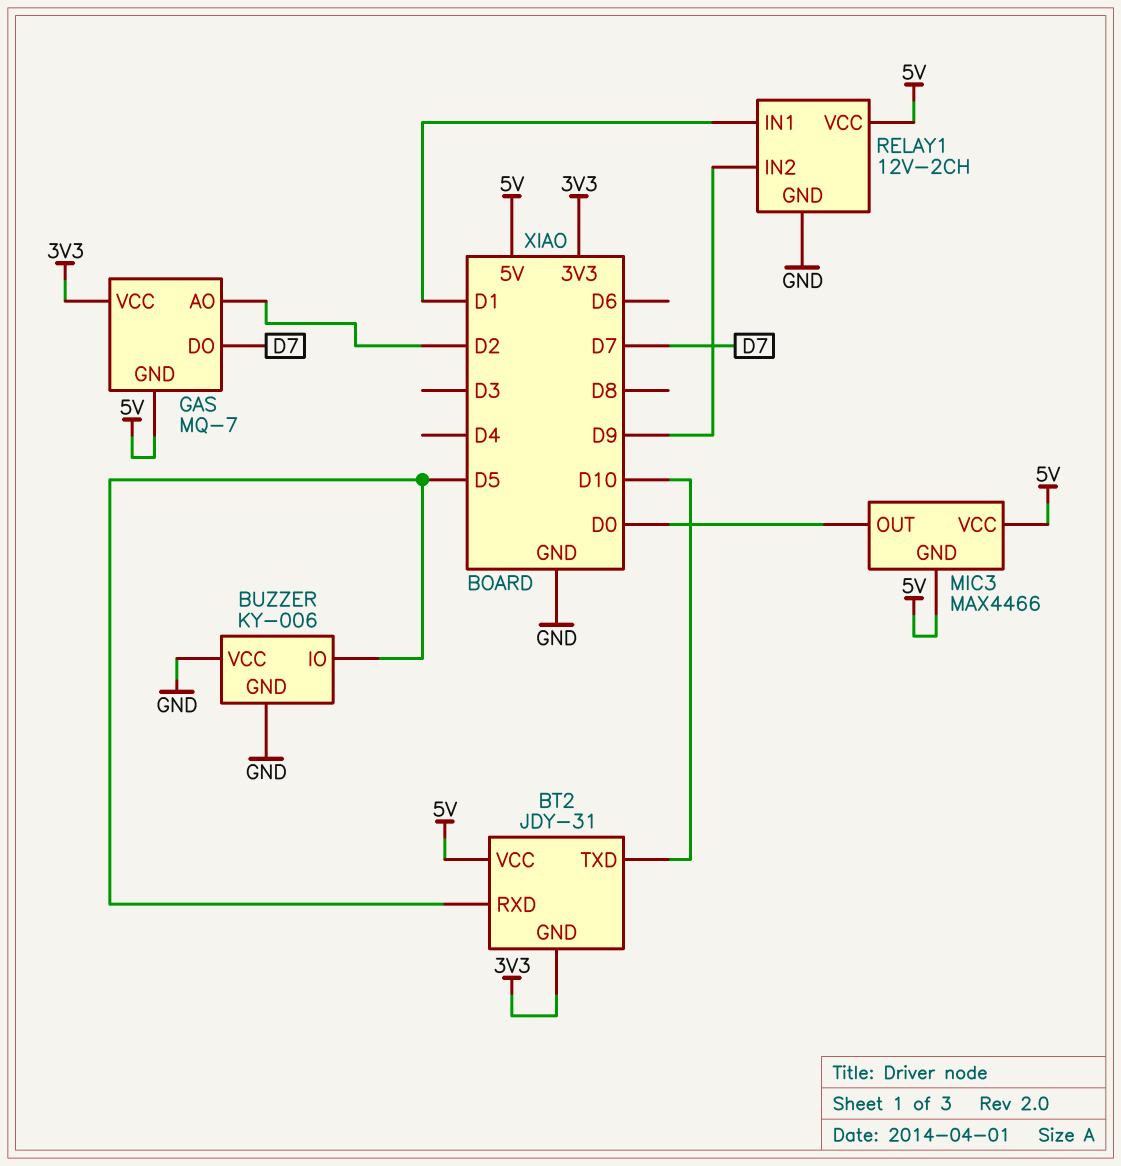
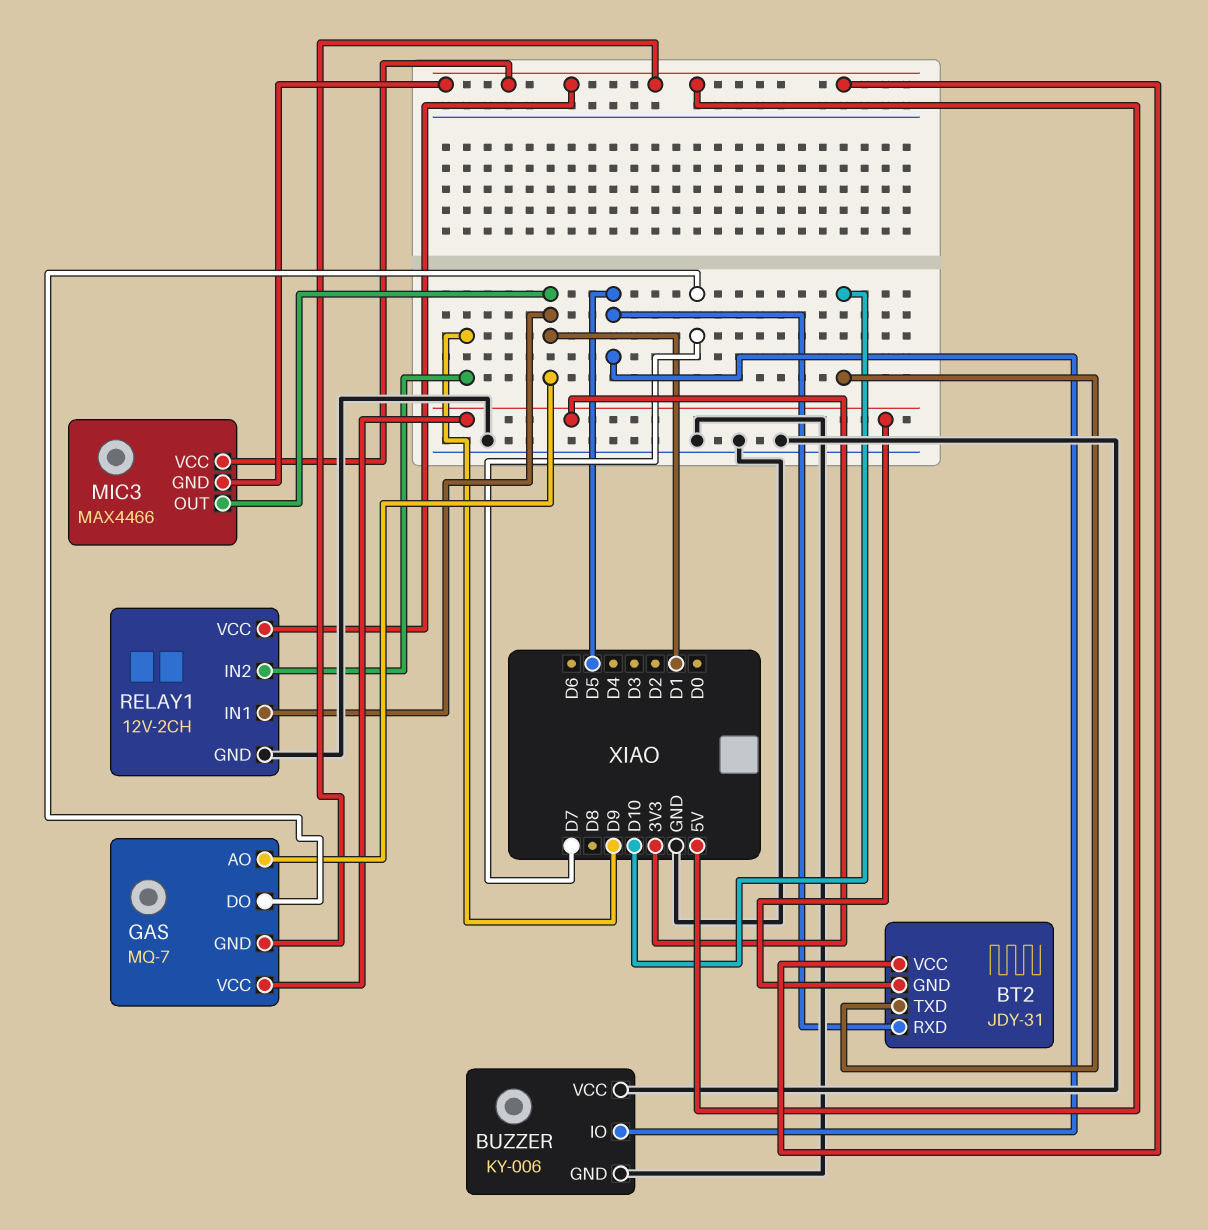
GAS pin AO: D2 -> D1
MIC3 pin OUT: D0 -> D1

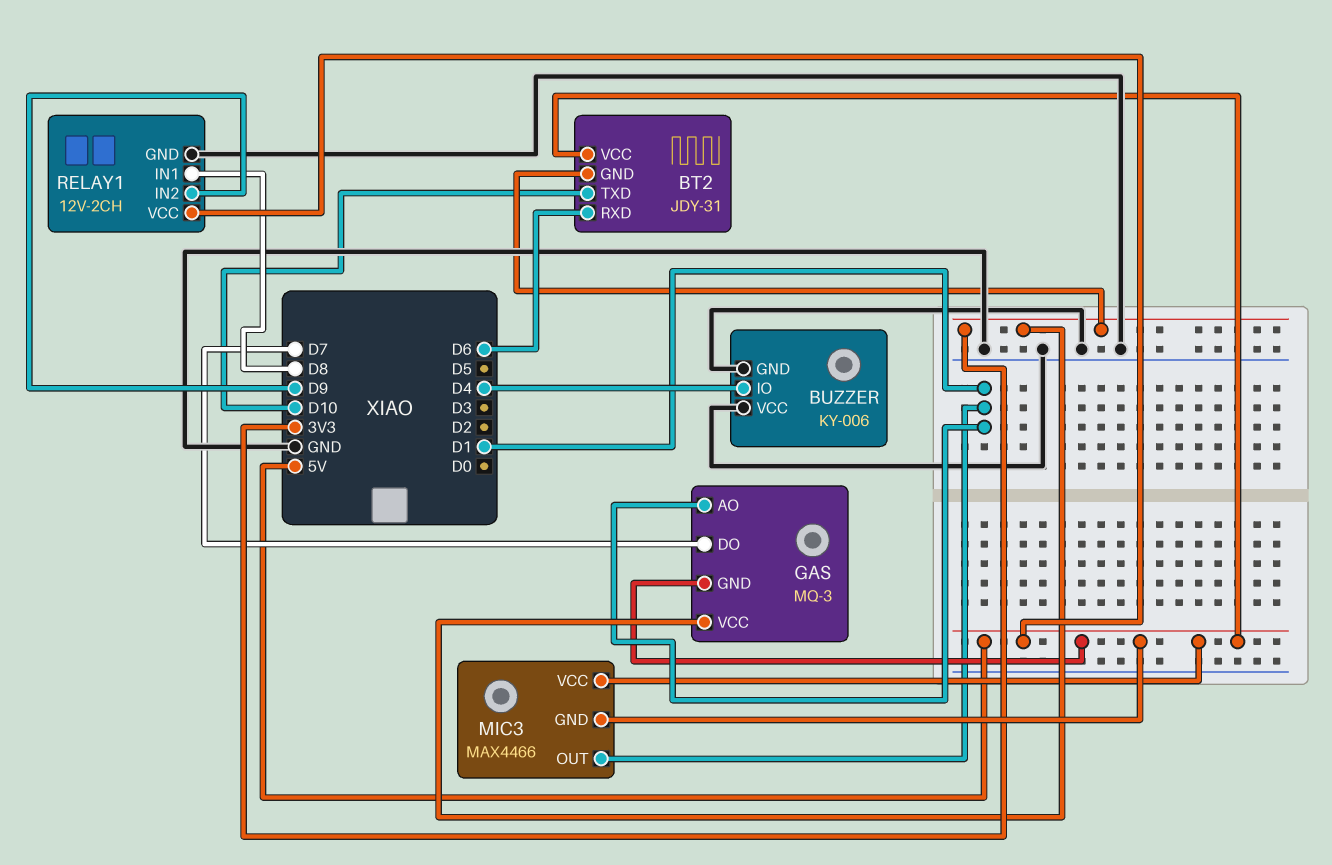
BT2 pin RXD: D5 -> D6
BUZZER pin IO: D5 -> D4
GAS: MQ-7 -> MQ-3
RELAY1 pin IN1: D1 -> D8

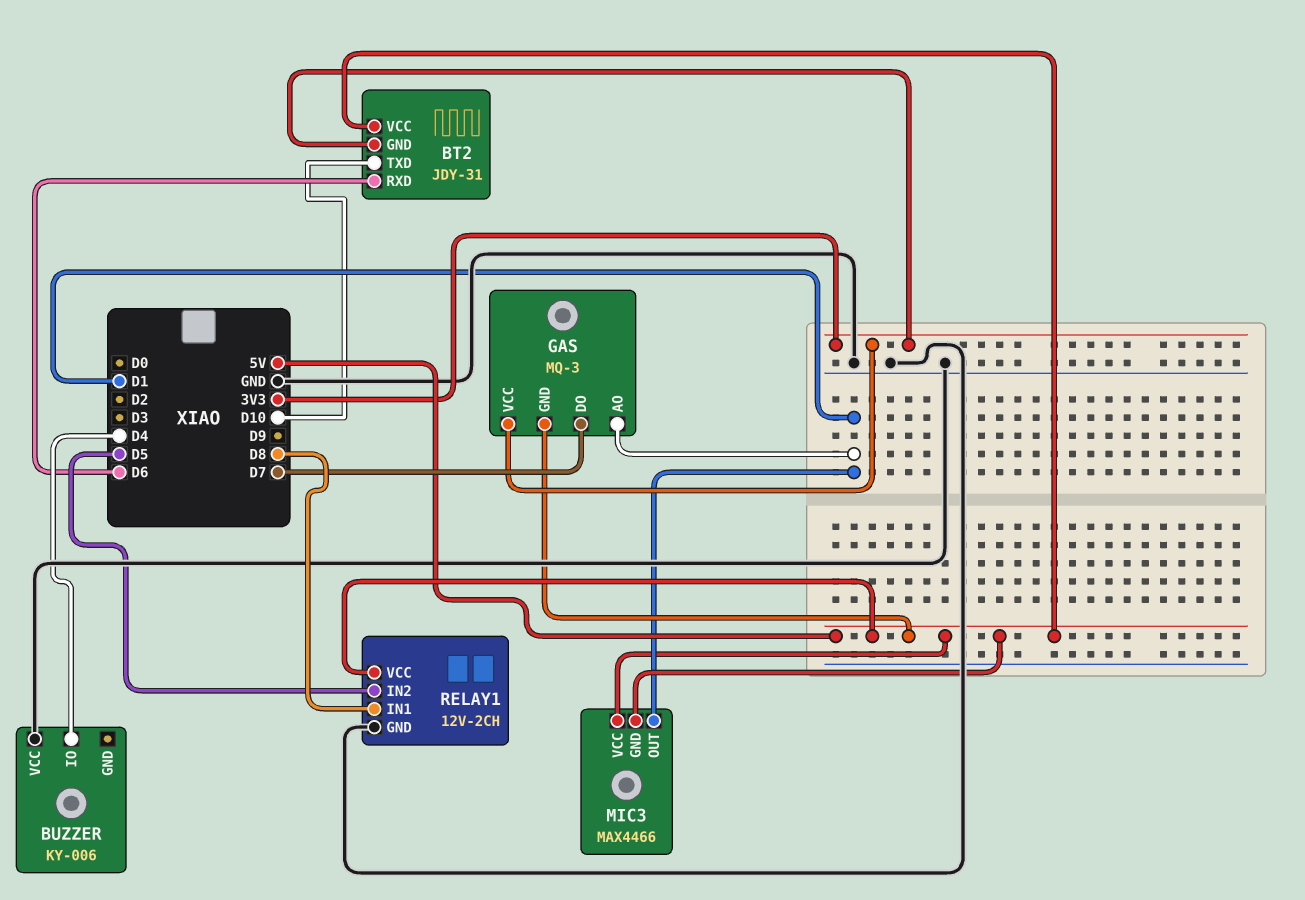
BUZZER pin GND: GND -> none
RELAY1 pin IN2: D9 -> D5

